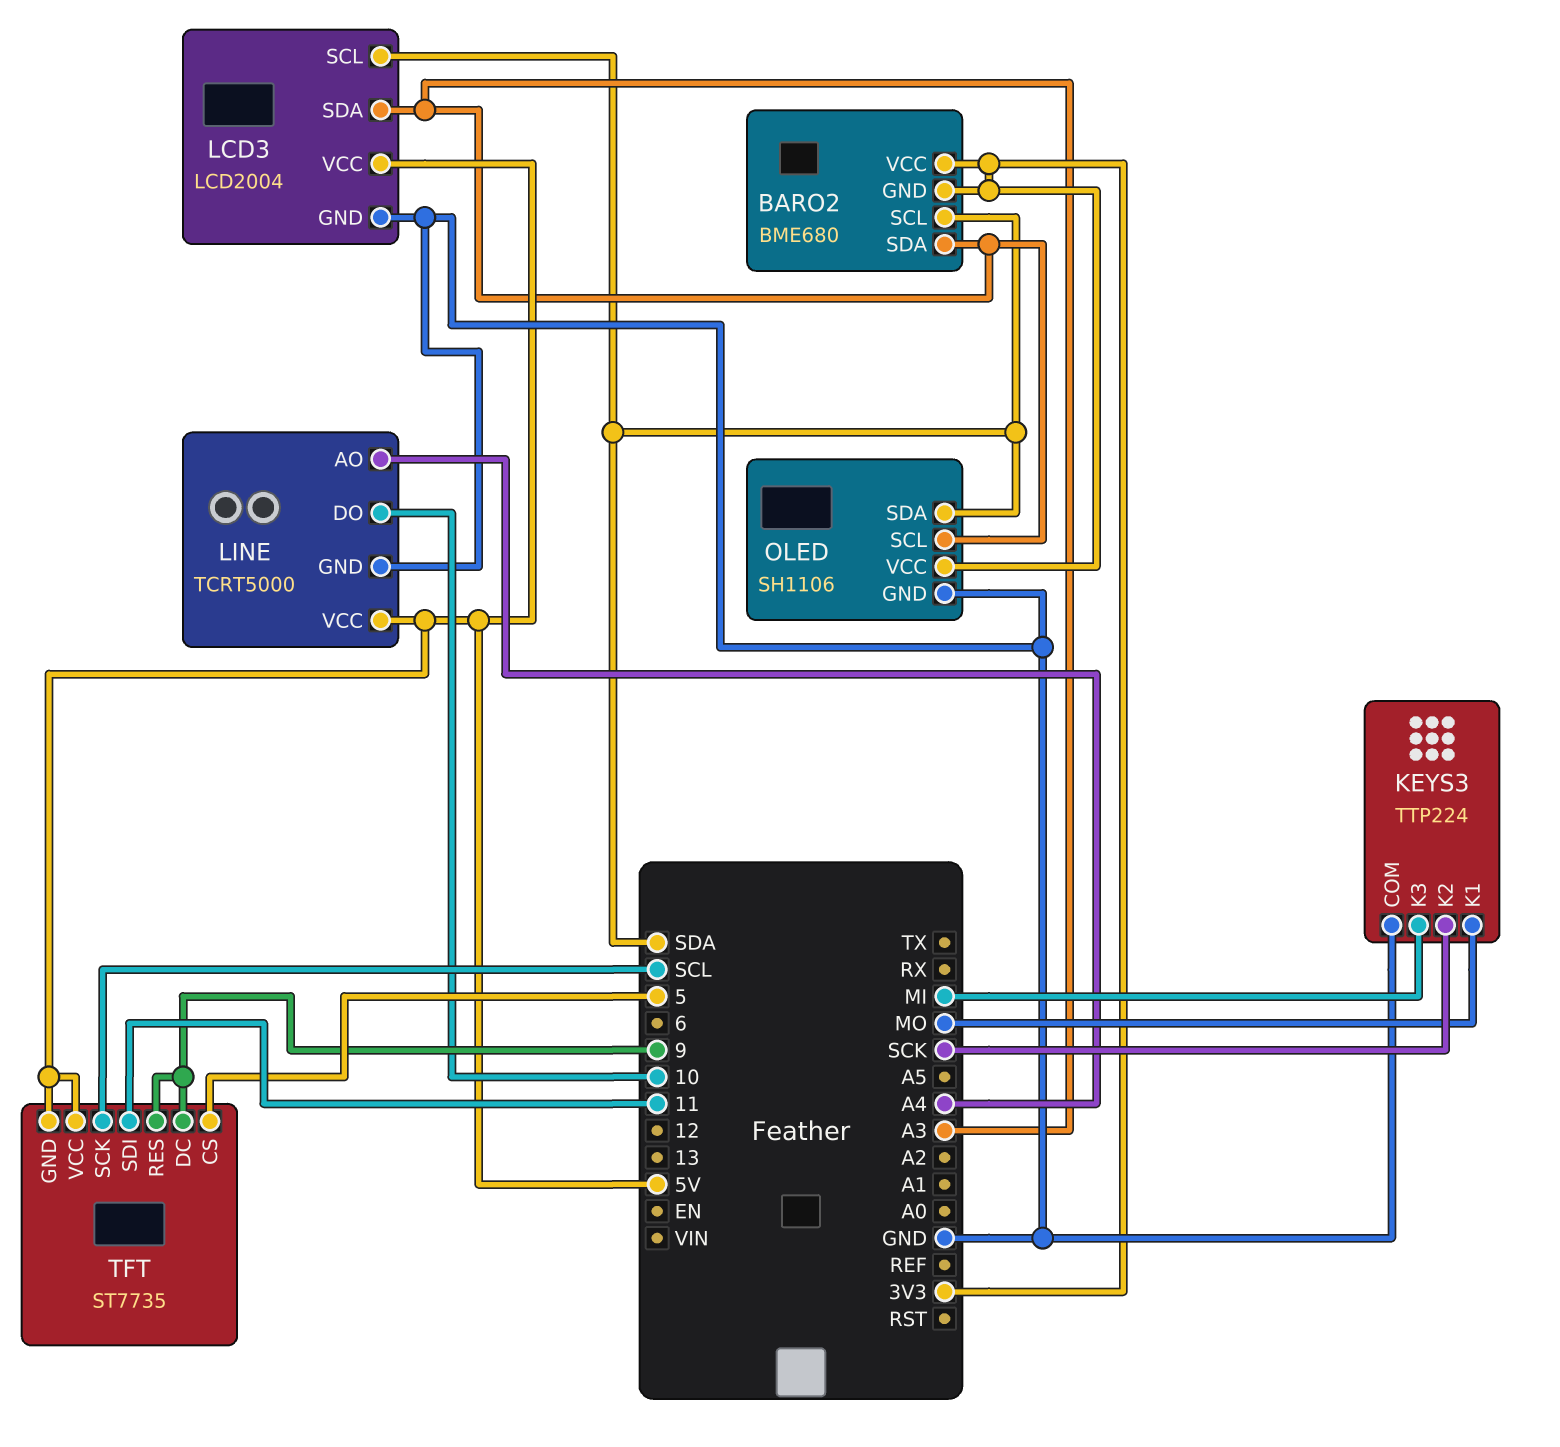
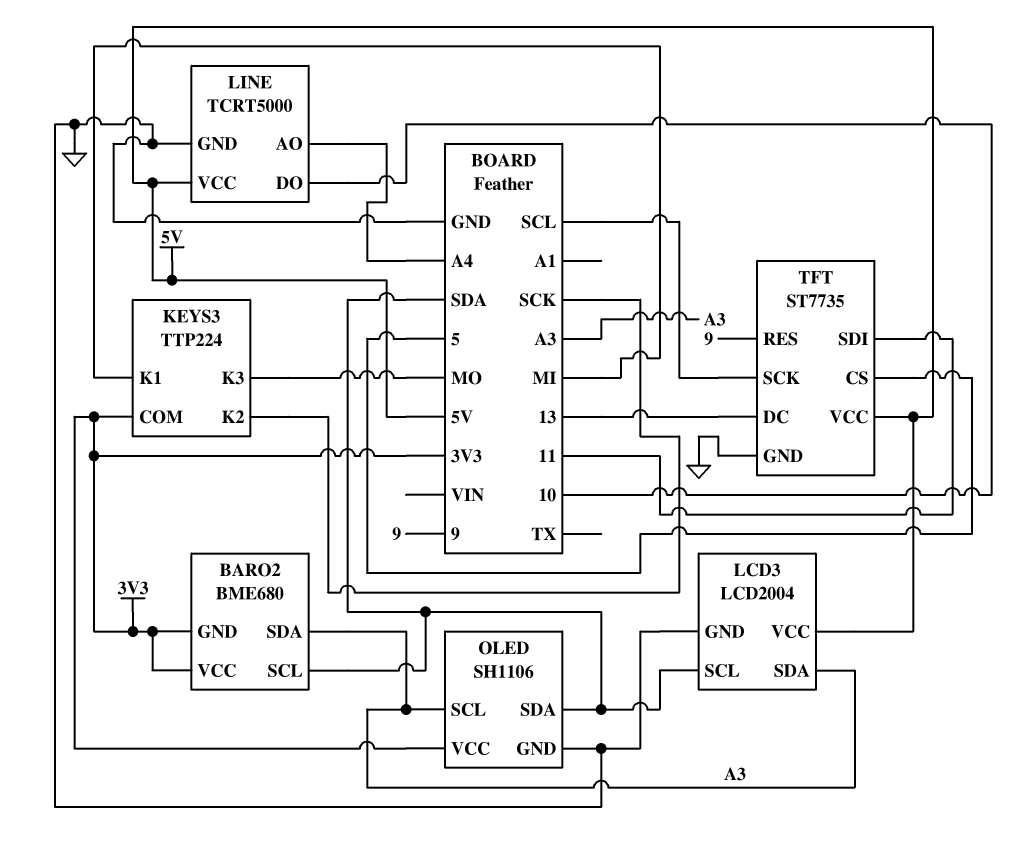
KEYS3 pin COM: GND -> 3V3
KEYS3 pin K1: MO -> MI
KEYS3 pin K3: MI -> MO
TFT pin DC: 9 -> 13
TFT pin GND: 5V -> GND

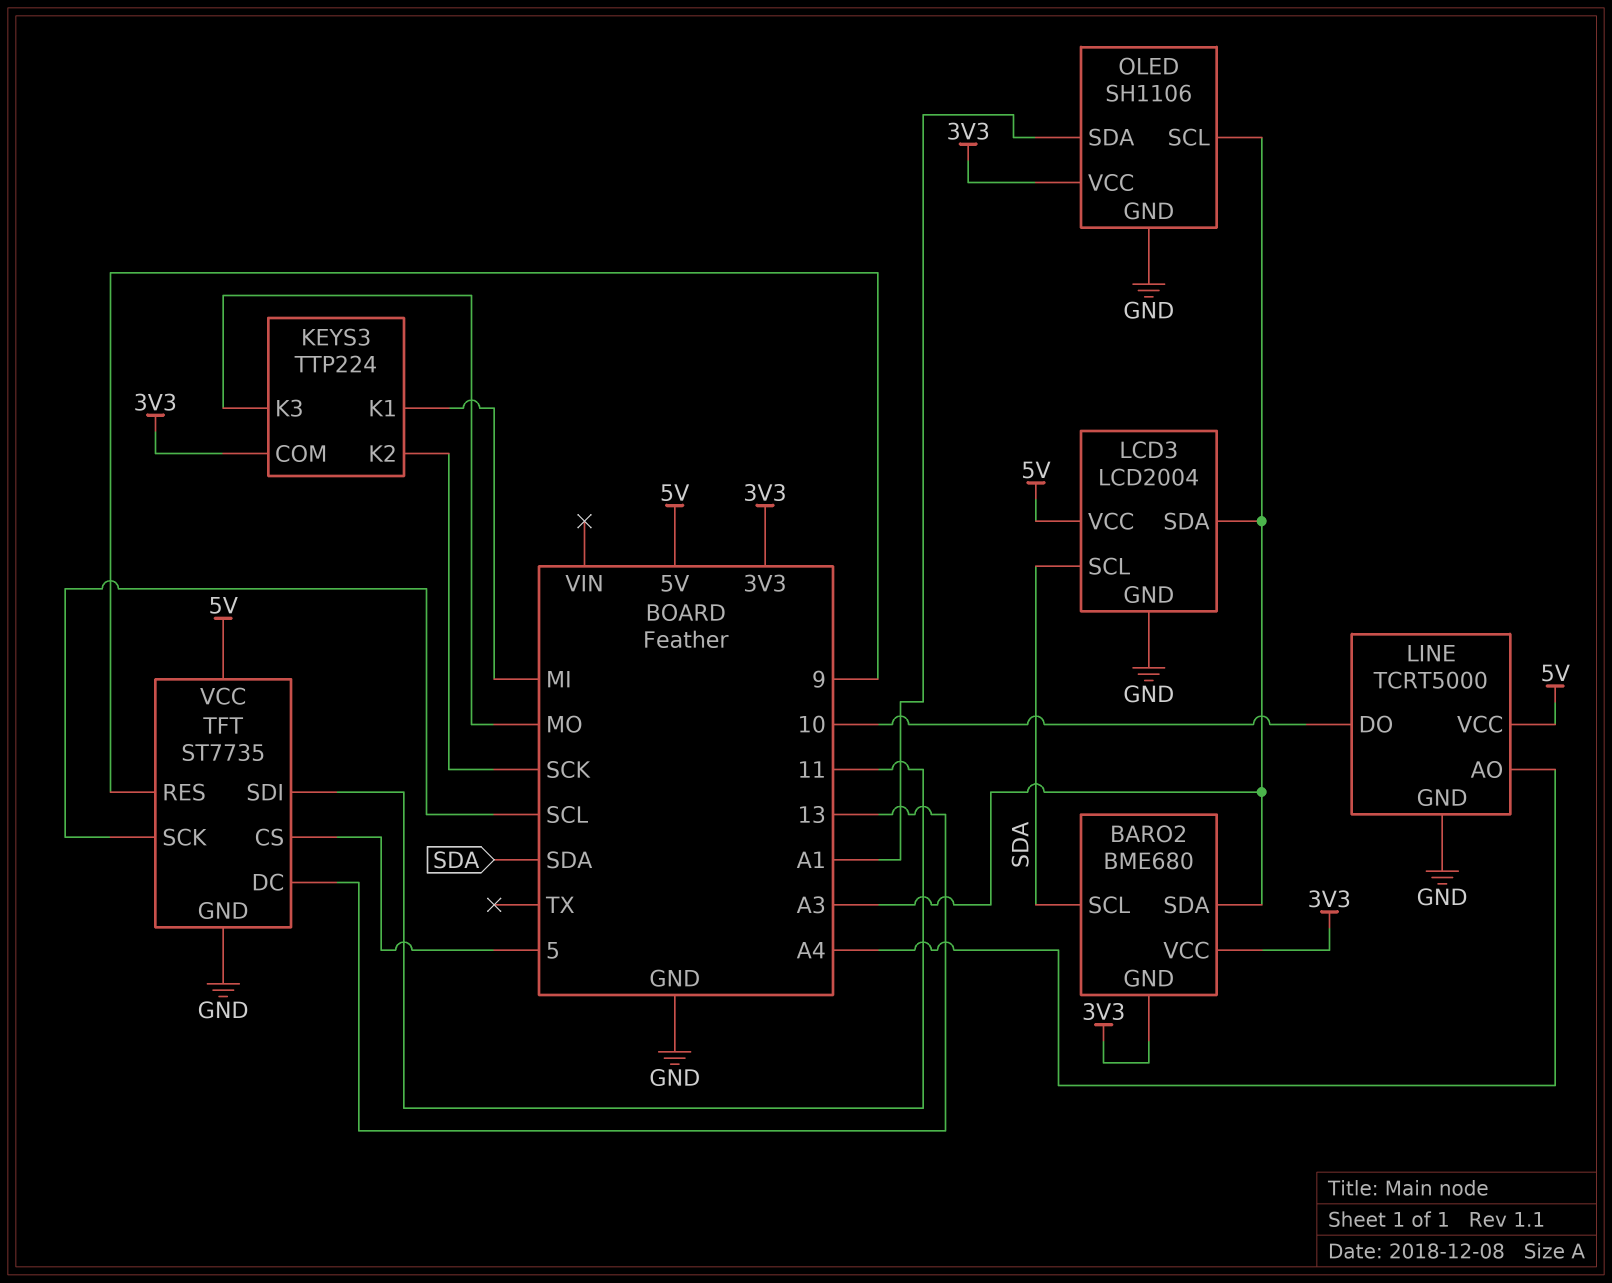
OLED pin SDA: SDA -> A1

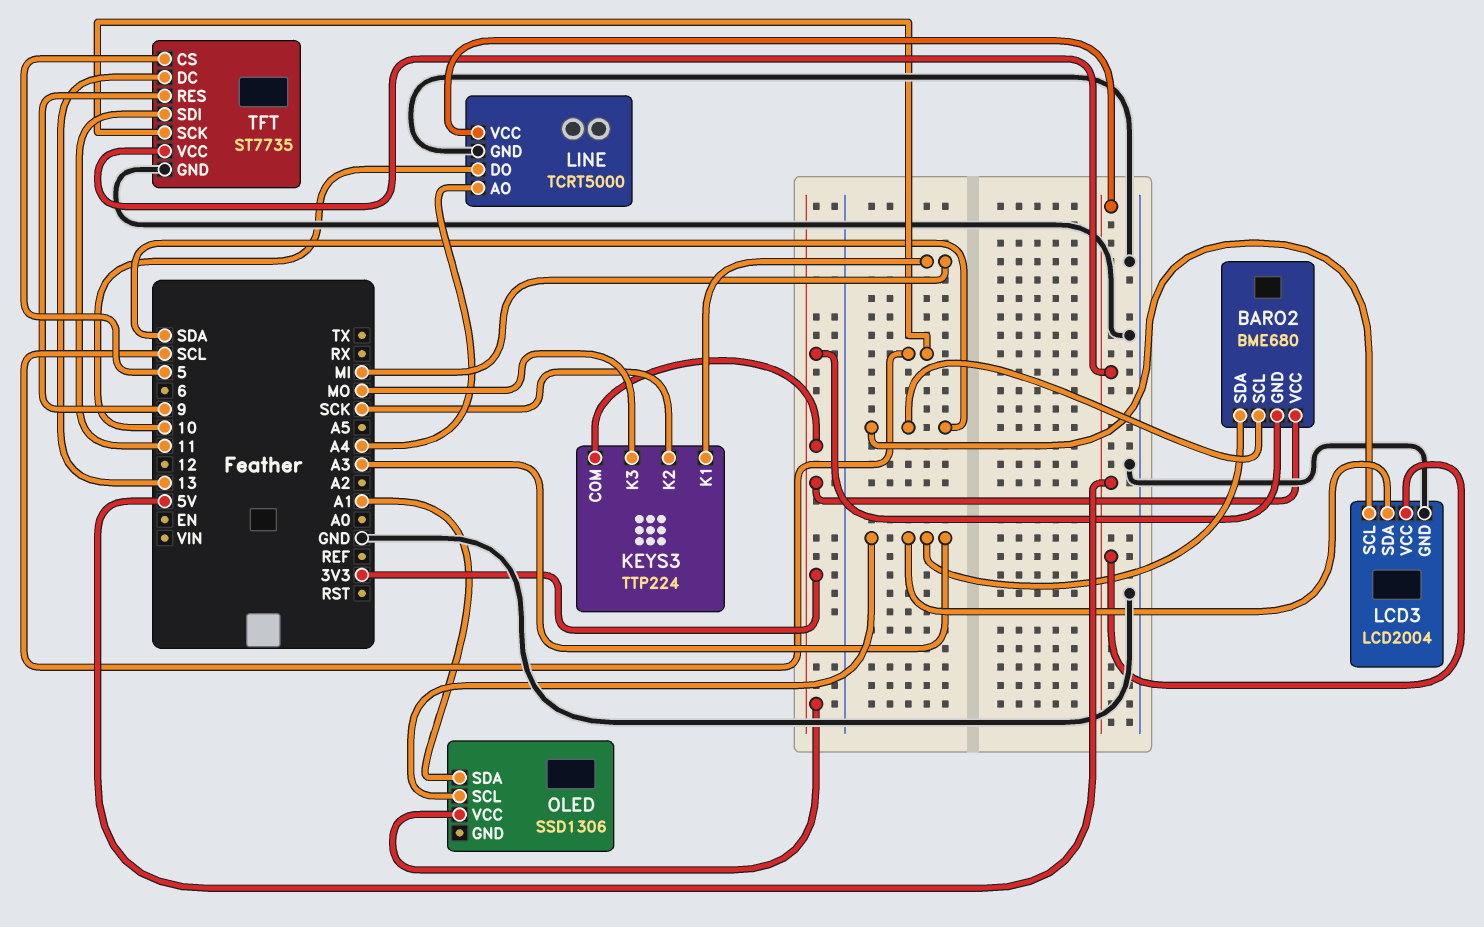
OLED: SH1106 -> SSD1306
OLED pin GND: GND -> none

